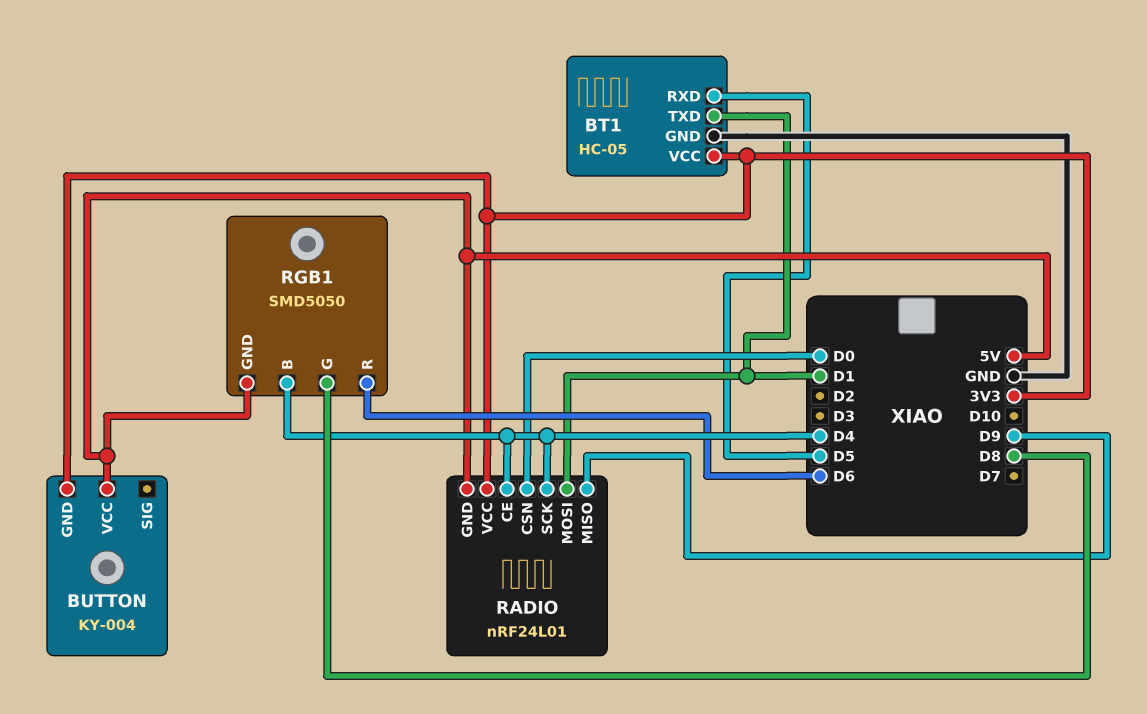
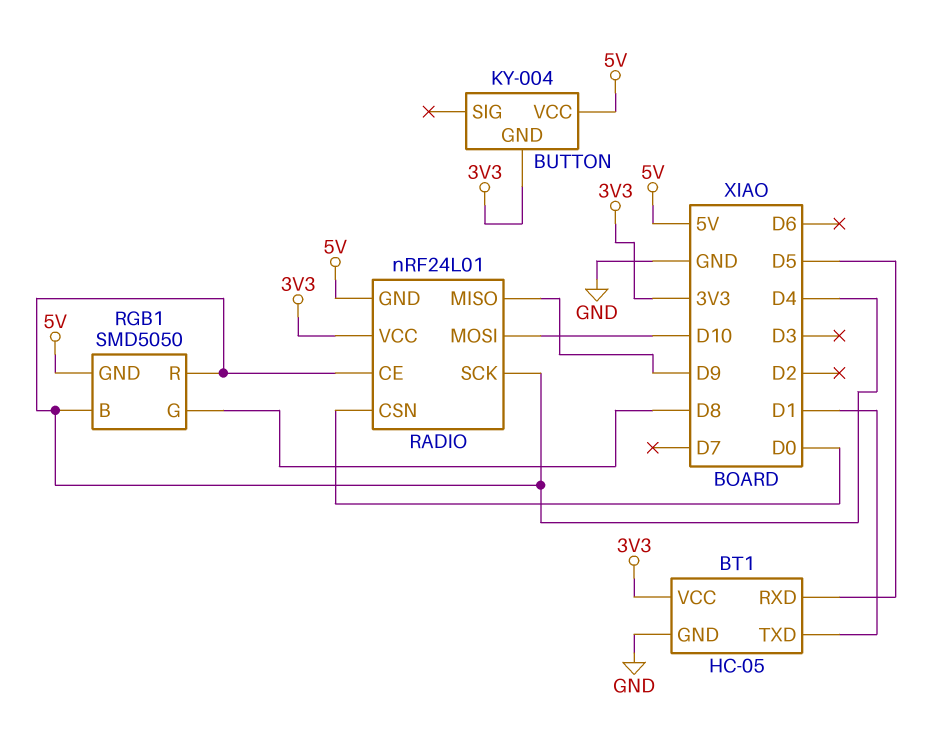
RADIO pin MOSI: D1 -> D10
RGB1 pin R: D6 -> D4

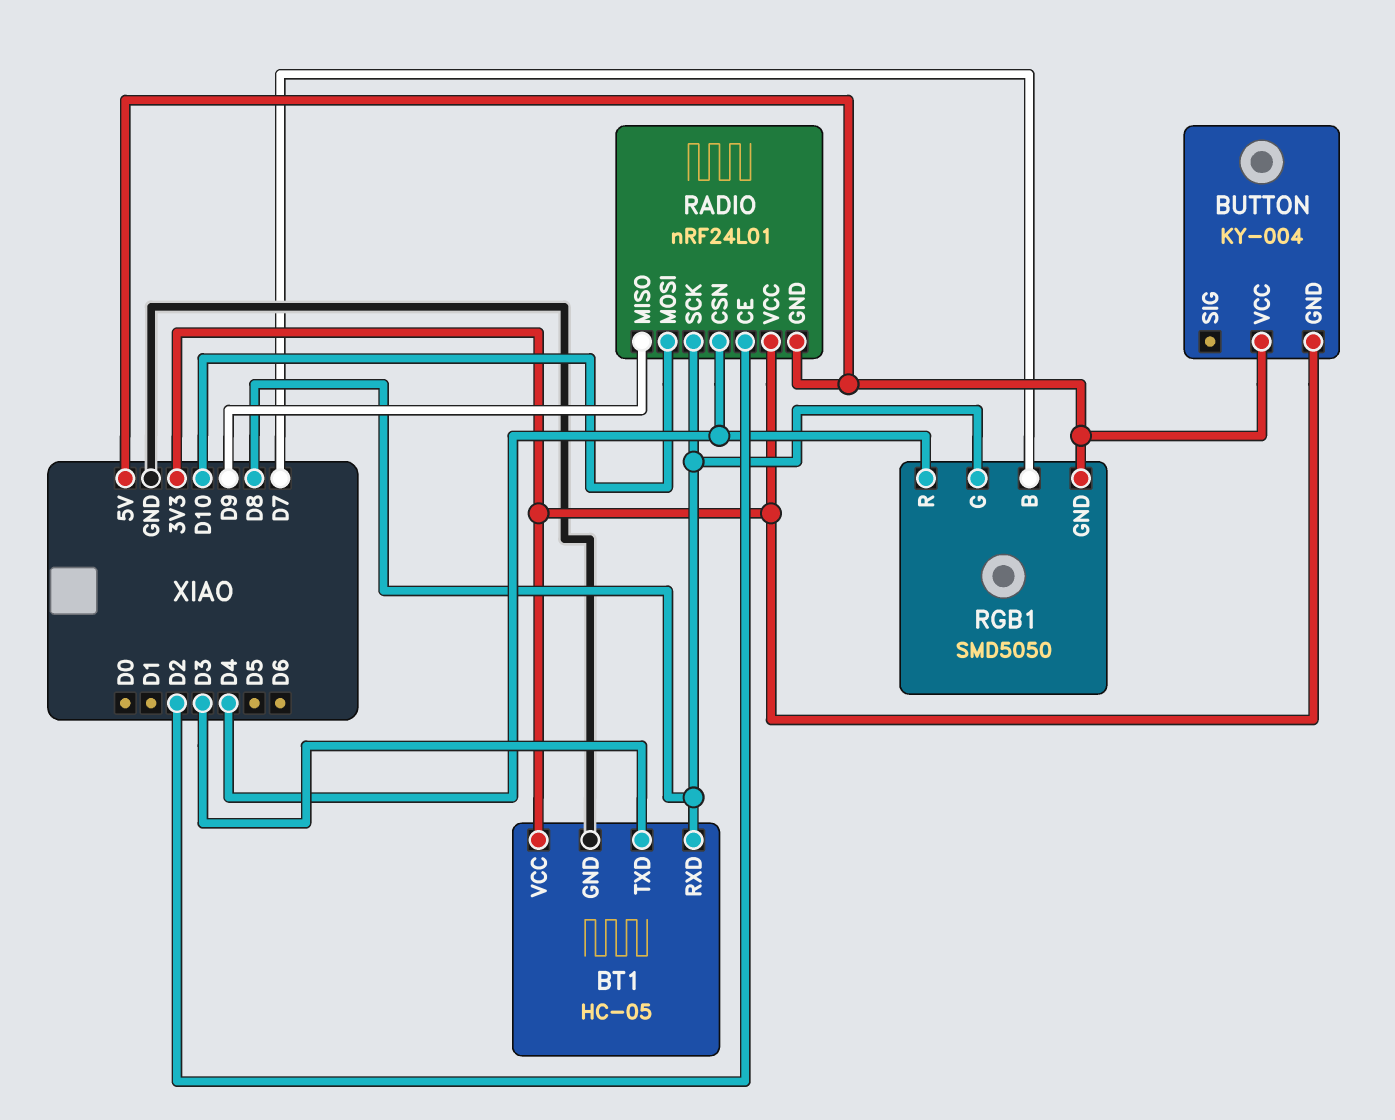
BT1 pin RXD: D5 -> D8
BT1 pin TXD: D1 -> D3
RADIO pin CE: D4 -> D2
RADIO pin CSN: D0 -> D4
RADIO pin SCK: D4 -> D8
RGB1 pin B: D4 -> D7

